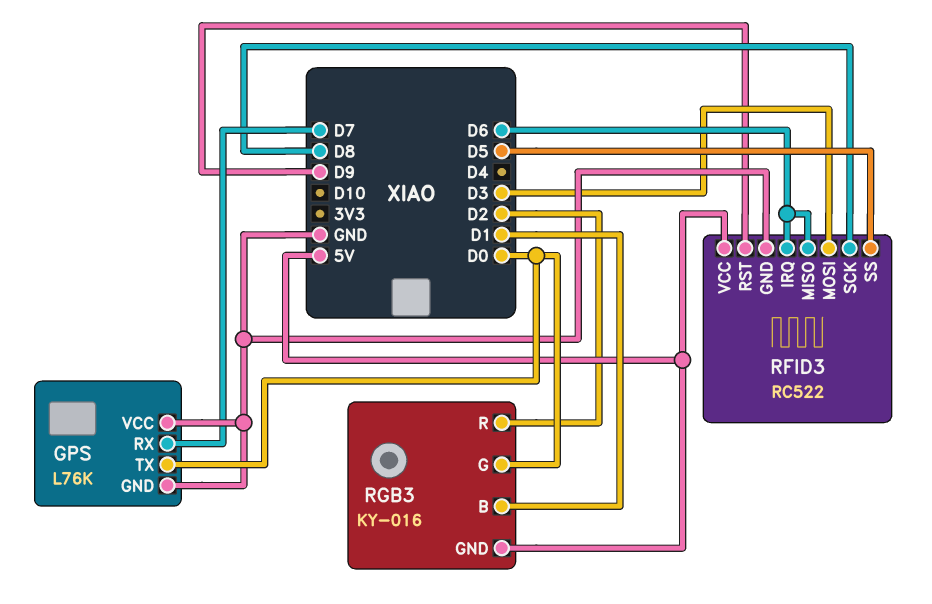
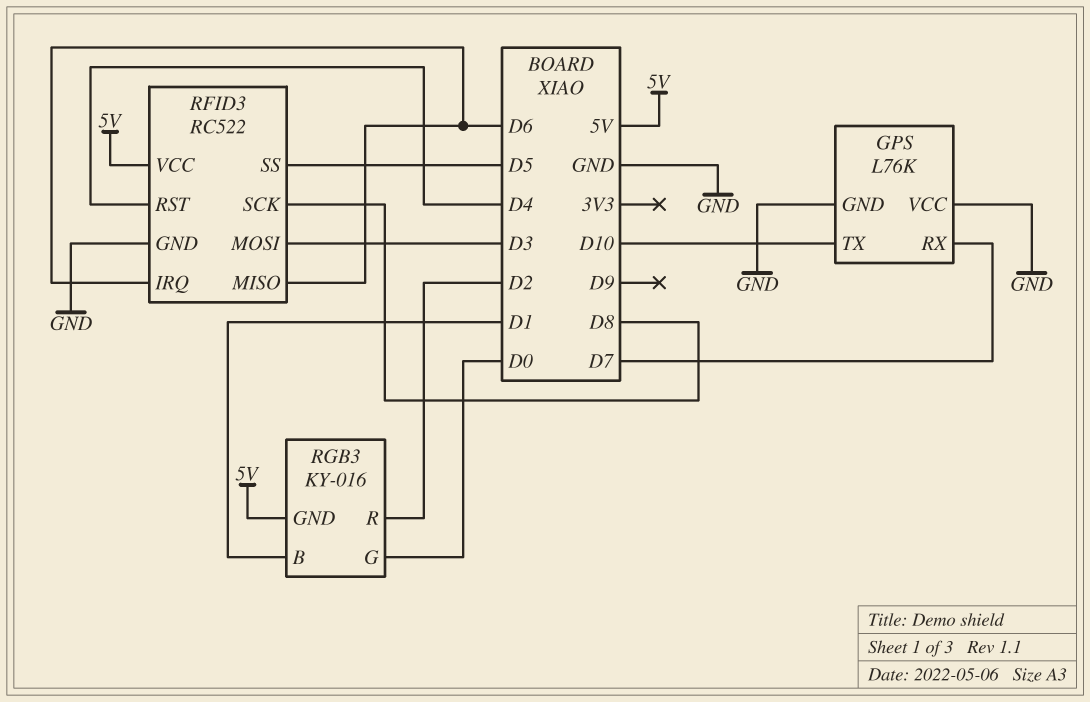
GPS pin TX: D0 -> D10
RFID3 pin RST: D9 -> D4

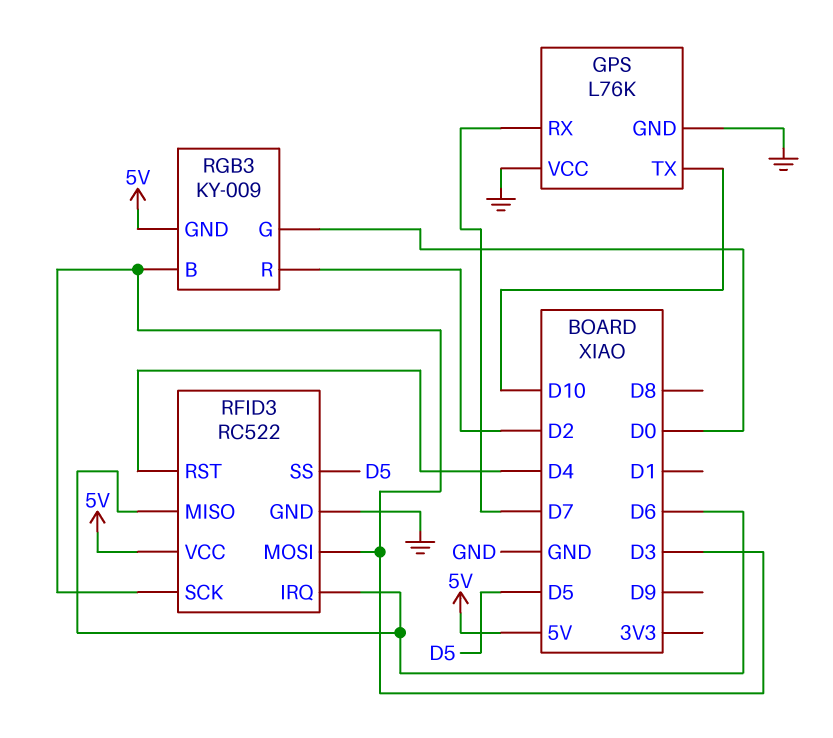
RFID3 pin SCK: D8 -> D3
RGB3: KY-016 -> KY-009
RGB3 pin B: D1 -> D3

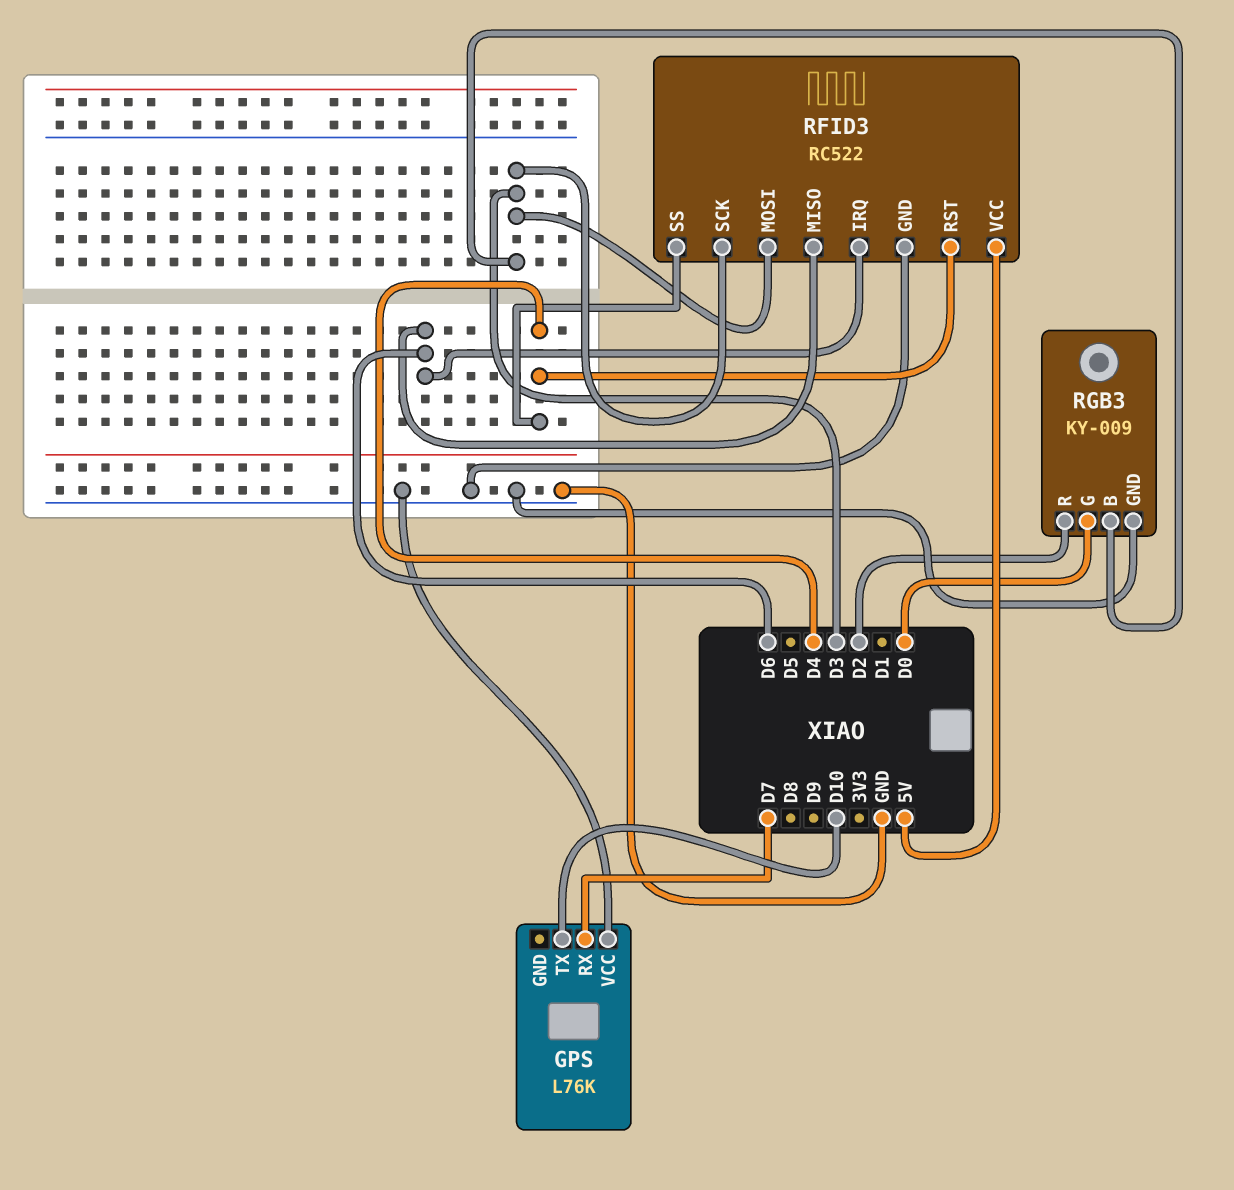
GPS pin GND: GND -> none
RFID3 pin SS: D5 -> D4
RGB3 pin GND: 5V -> GND

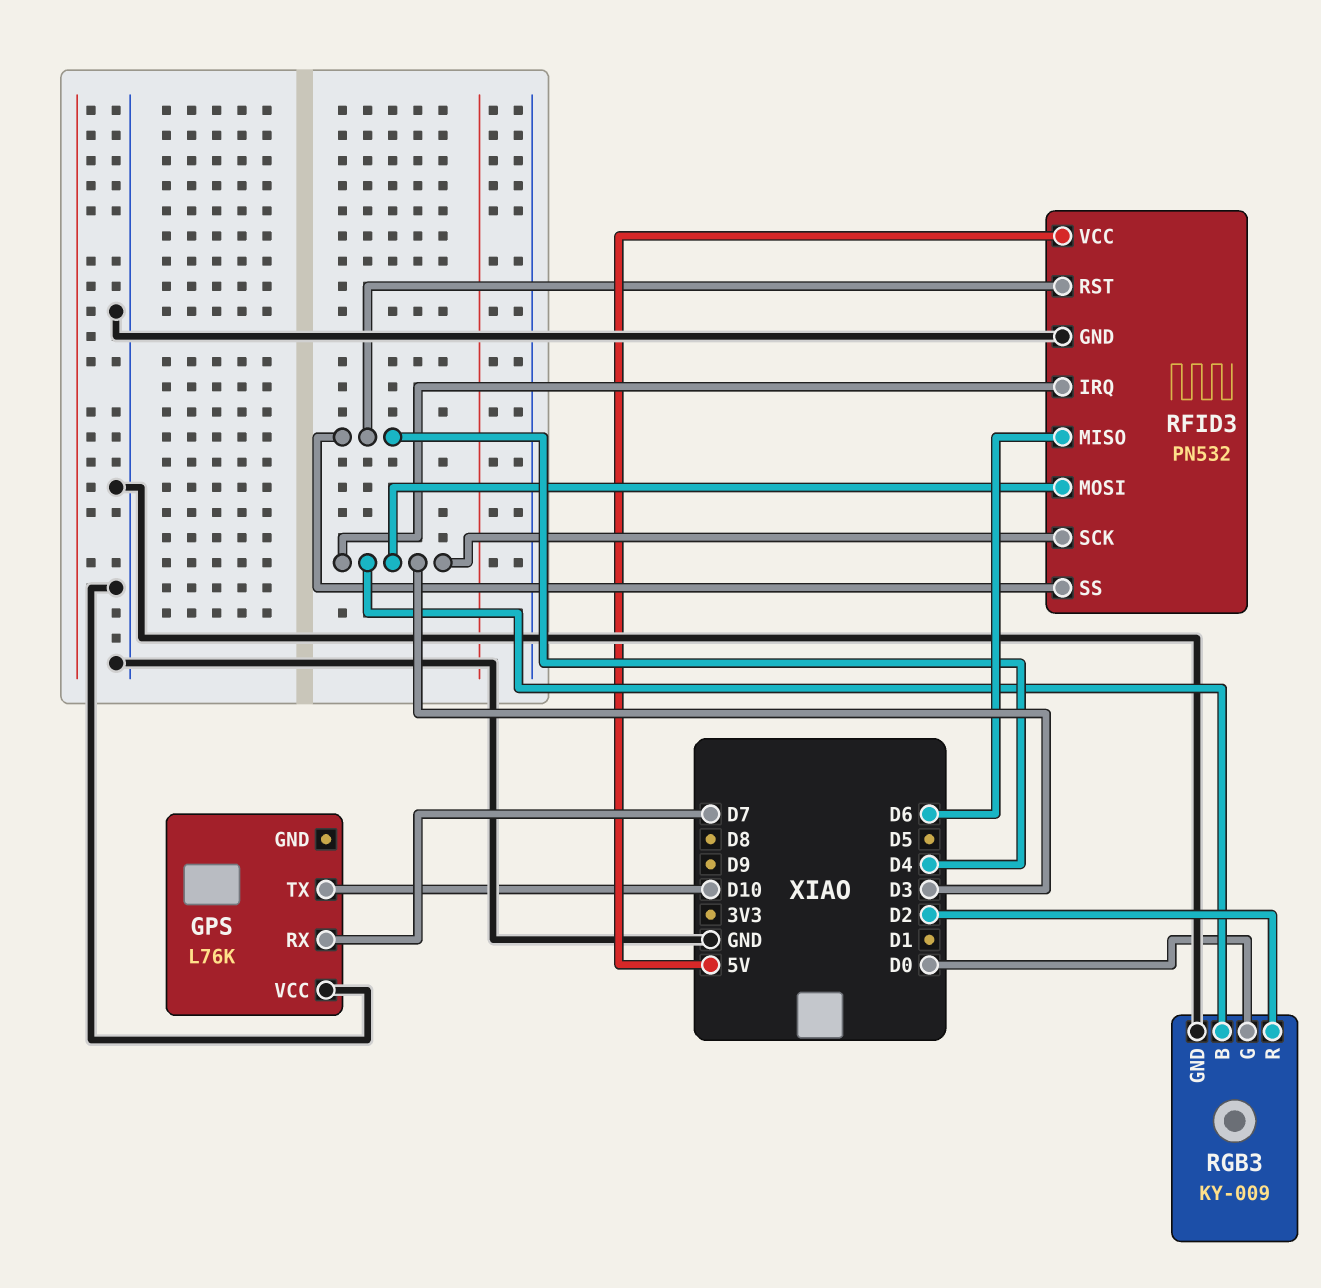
RFID3: RC522 -> PN532
RFID3 pin IRQ: D6 -> D3

